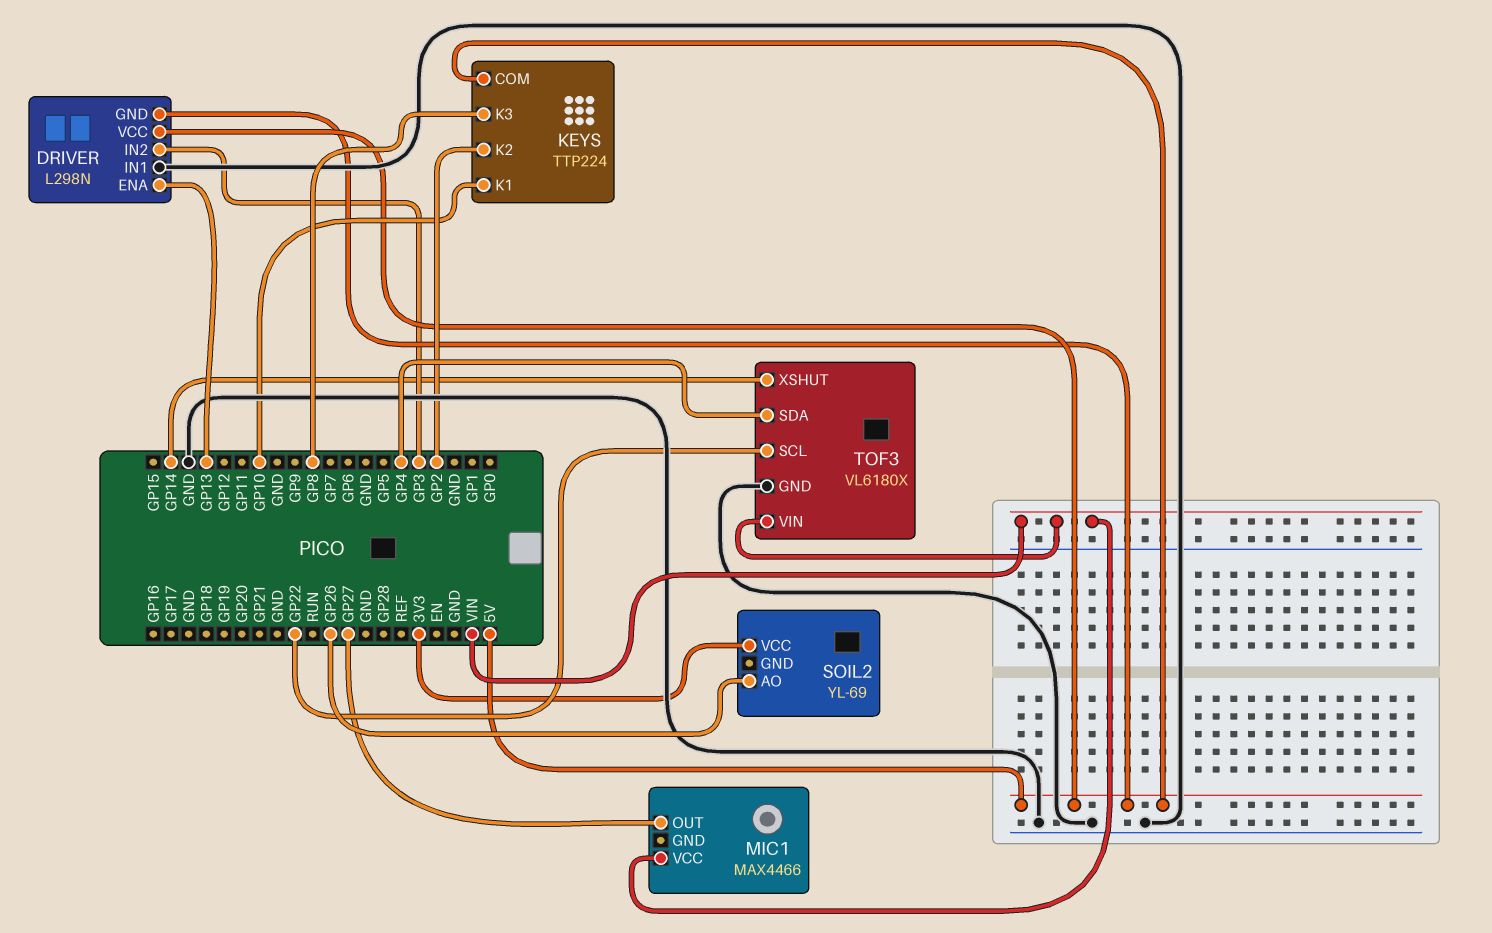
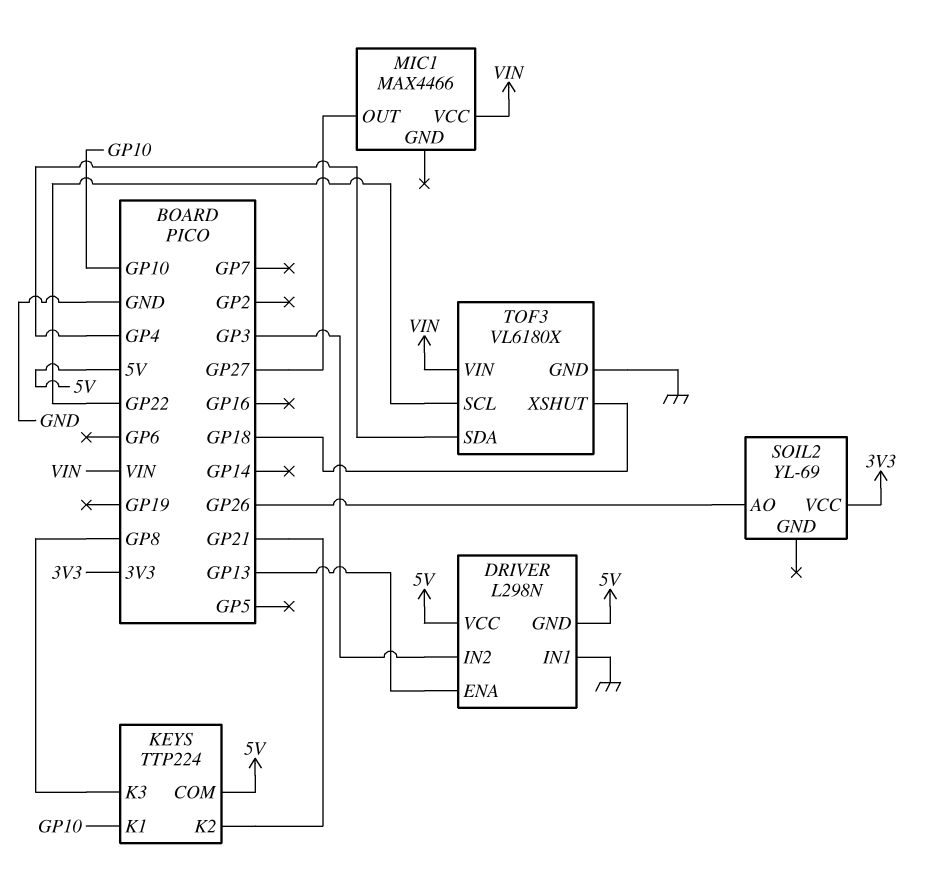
KEYS pin K2: GP2 -> GP21
TOF3 pin XSHUT: GP14 -> GP18

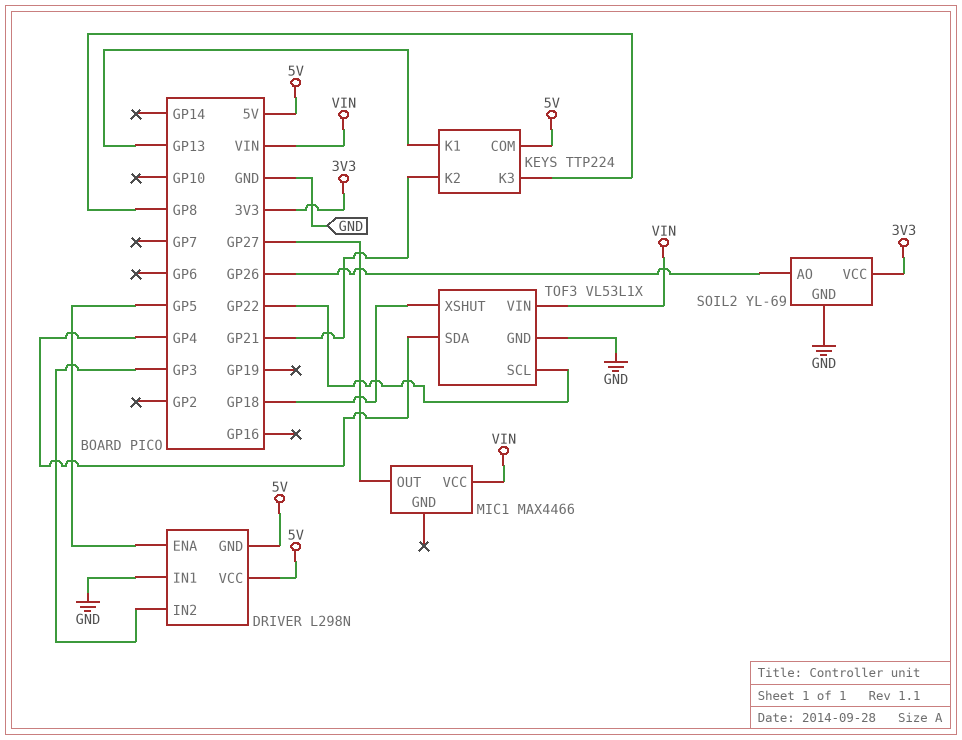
DRIVER pin ENA: GP13 -> GP5
KEYS pin K1: GP10 -> GP13
SOIL2 pin GND: none -> GND
TOF3: VL6180X -> VL53L1X

